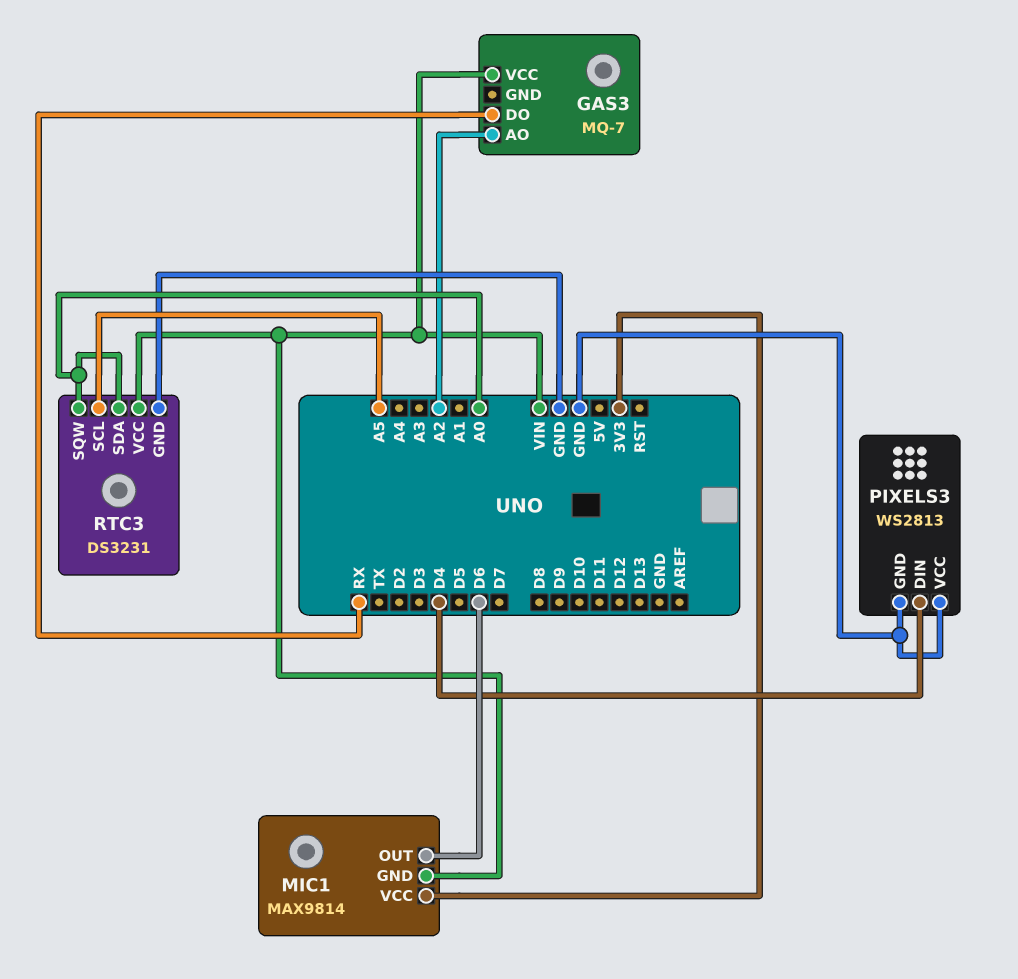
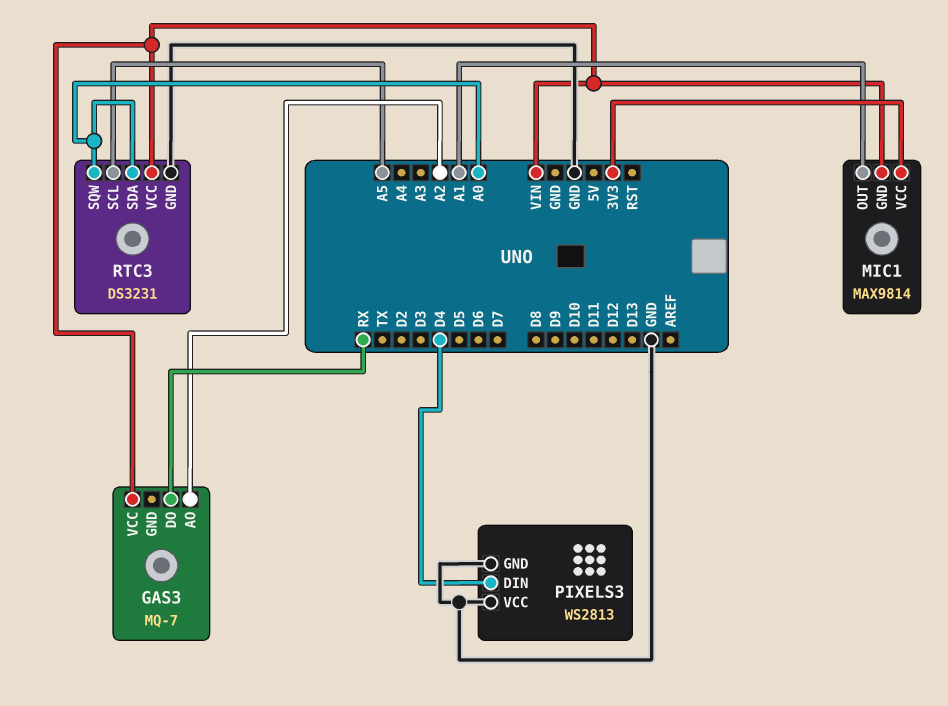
MIC1 pin OUT: D6 -> A1

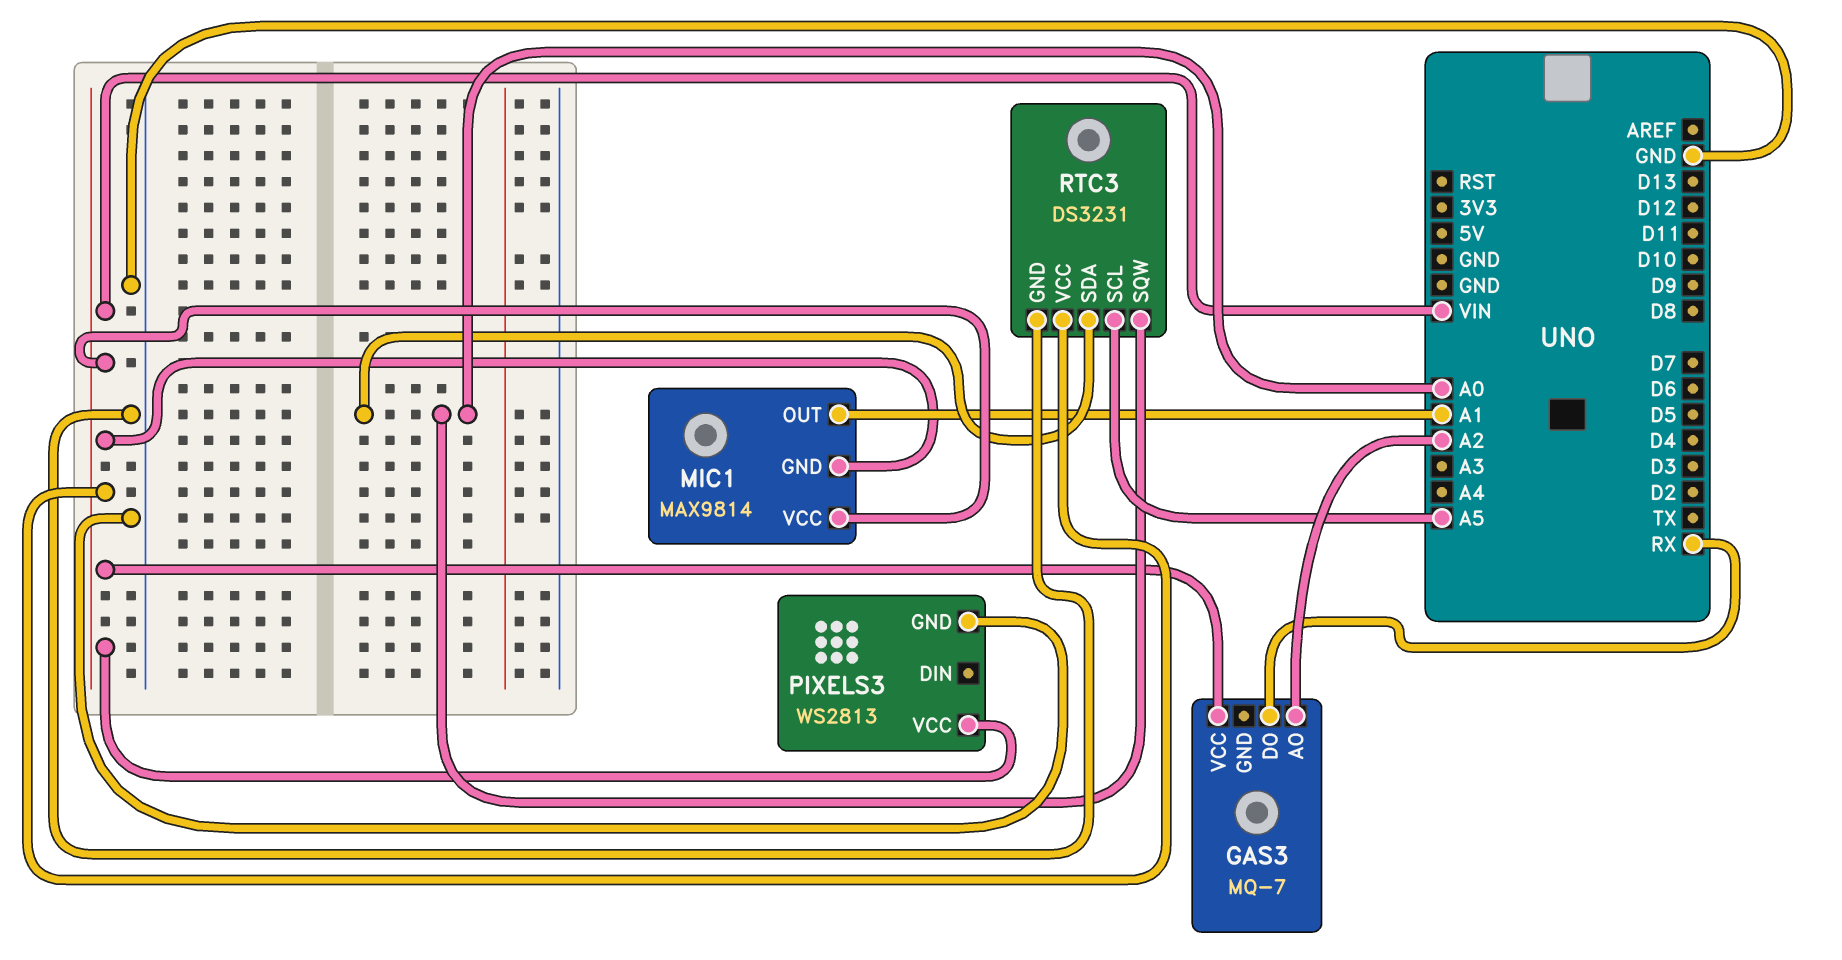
MIC1 pin VCC: 3V3 -> VIN
PIXELS3 pin DIN: D4 -> none
PIXELS3 pin VCC: GND -> VIN

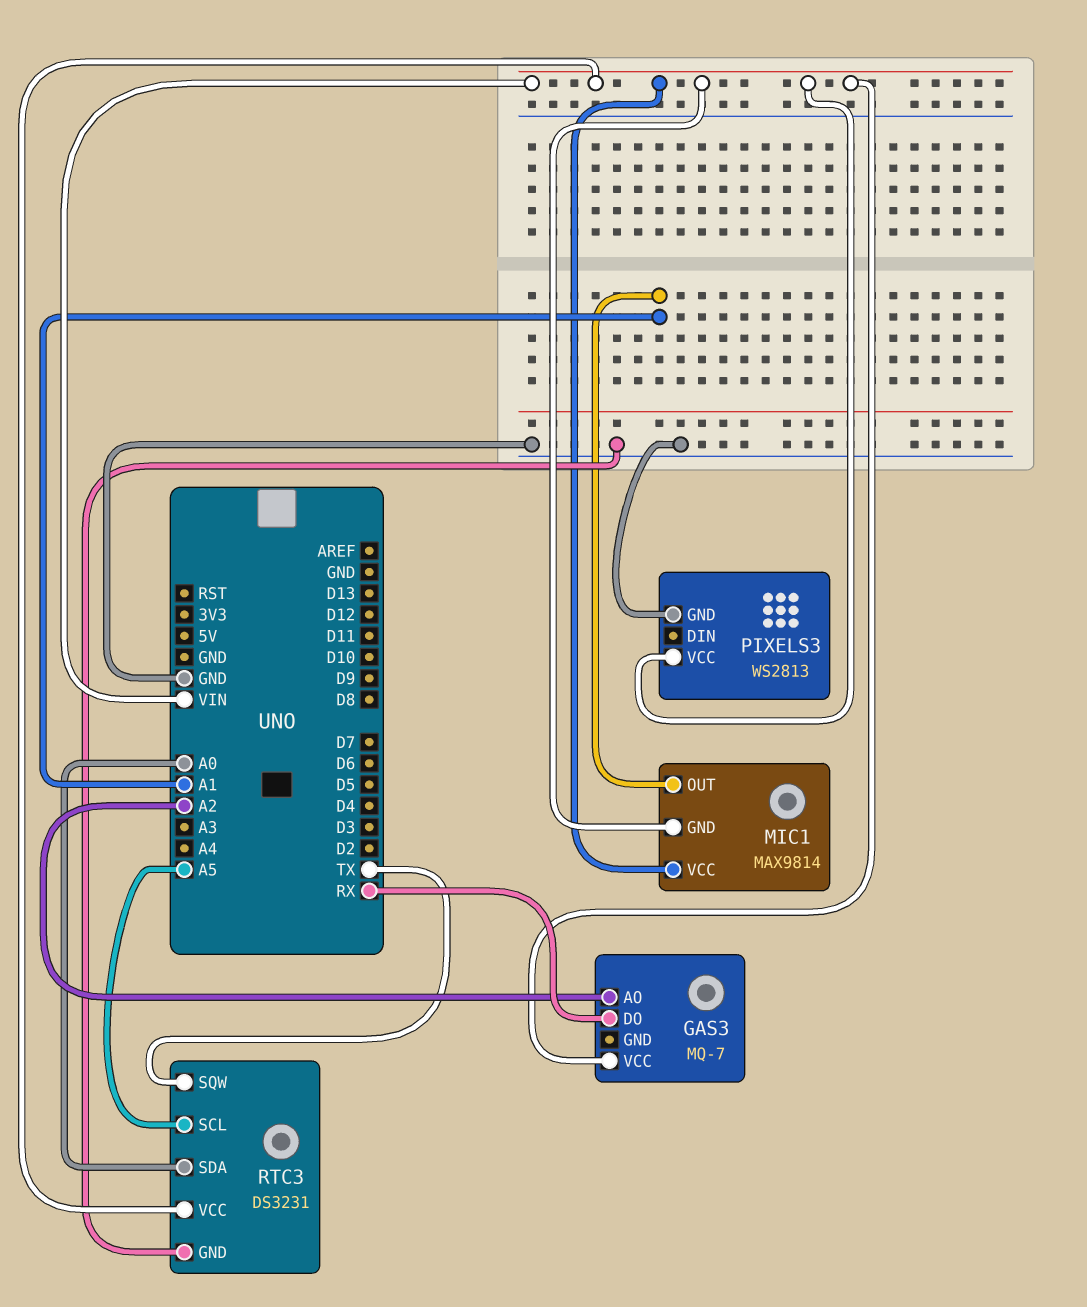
RTC3 pin SQW: A0 -> TX

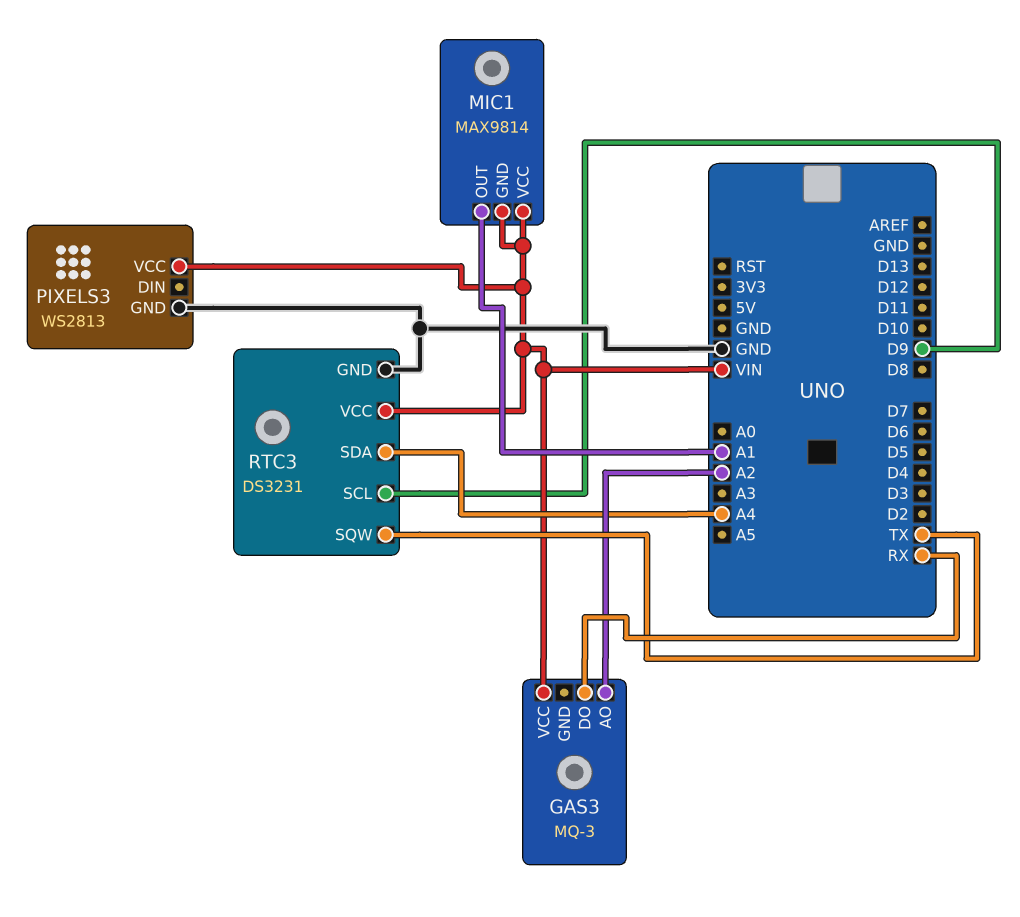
GAS3: MQ-7 -> MQ-3
RTC3 pin SCL: A5 -> D9
RTC3 pin SDA: A0 -> A4

